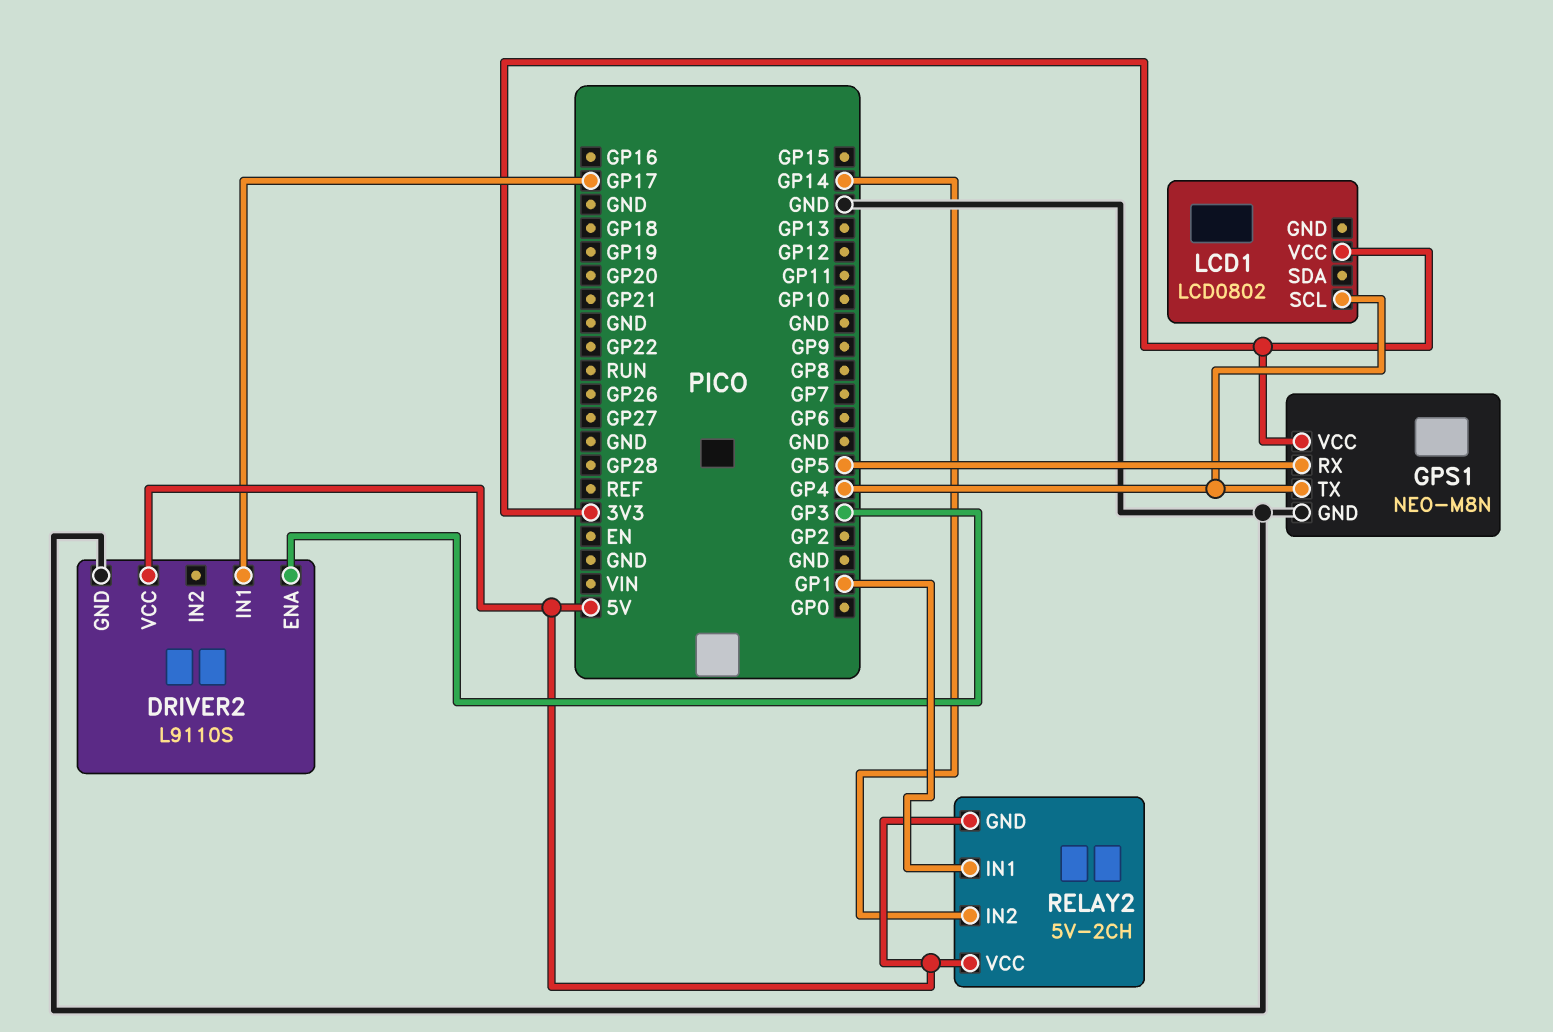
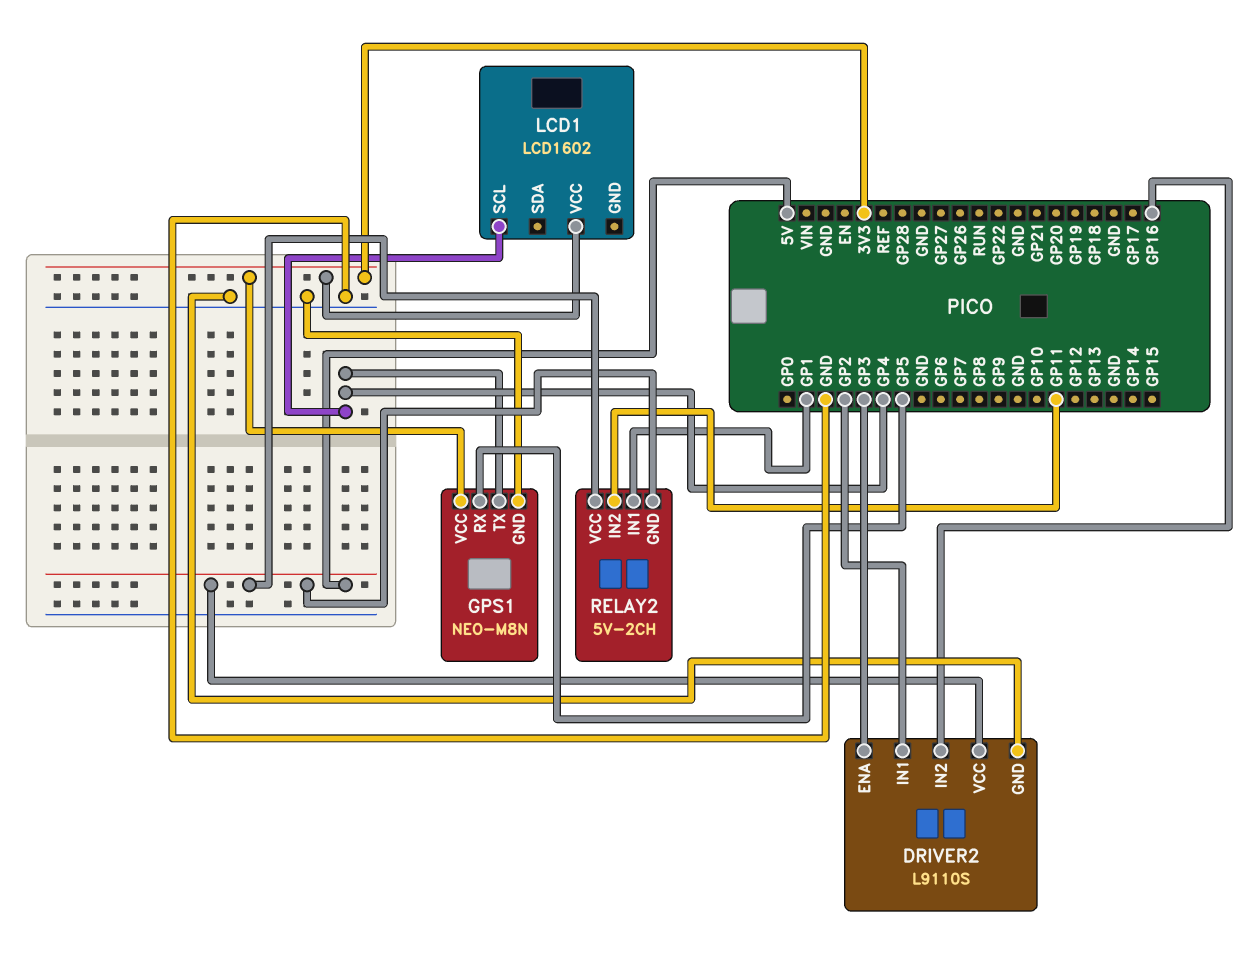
DRIVER2 pin IN1: GP17 -> GP2
DRIVER2 pin IN2: none -> GP16
LCD1: LCD0802 -> LCD1602
RELAY2 pin IN2: GP14 -> GP11

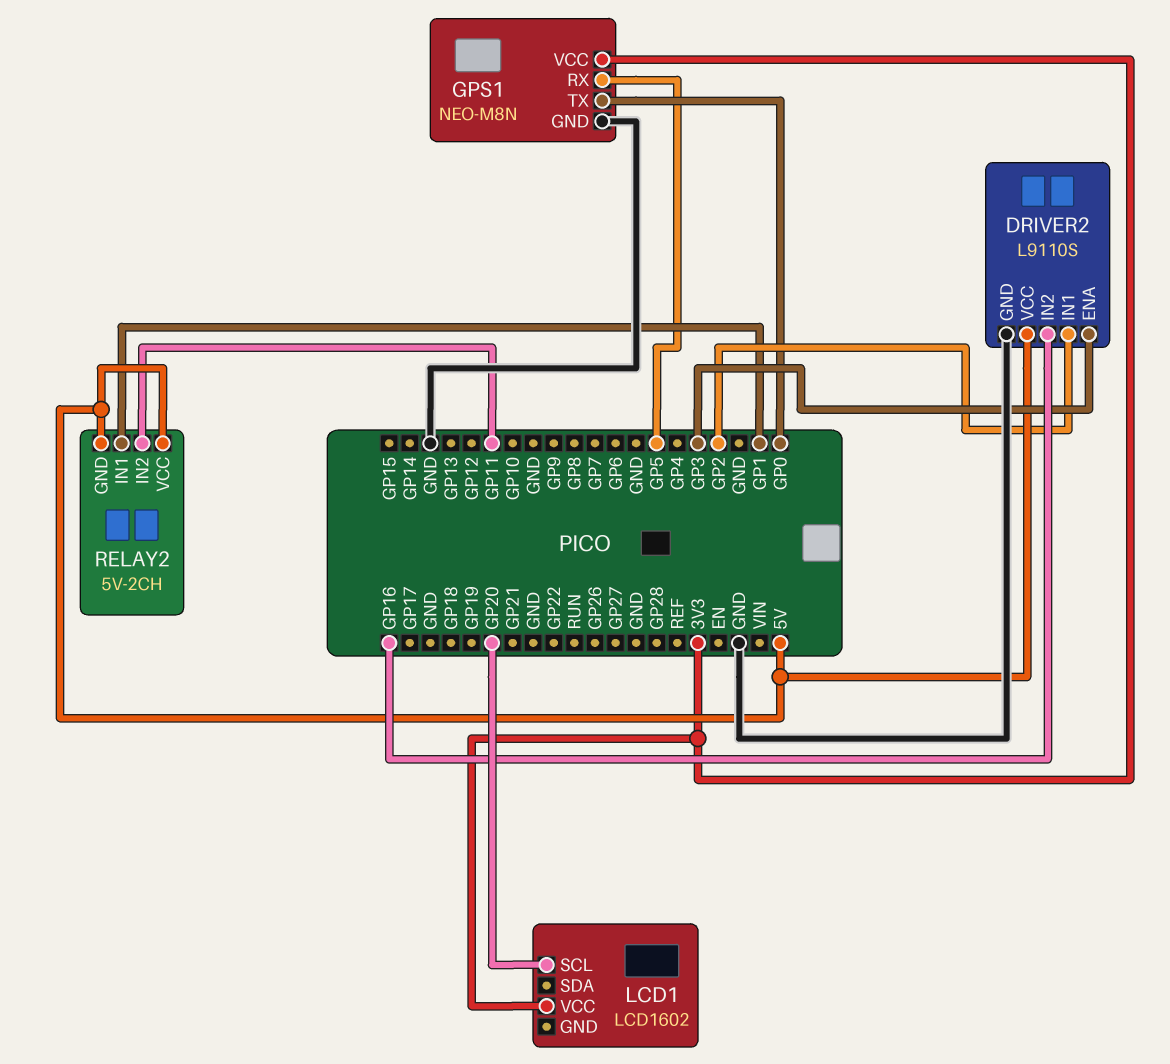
GPS1 pin TX: GP4 -> GP0
LCD1 pin SCL: GP4 -> GP20

